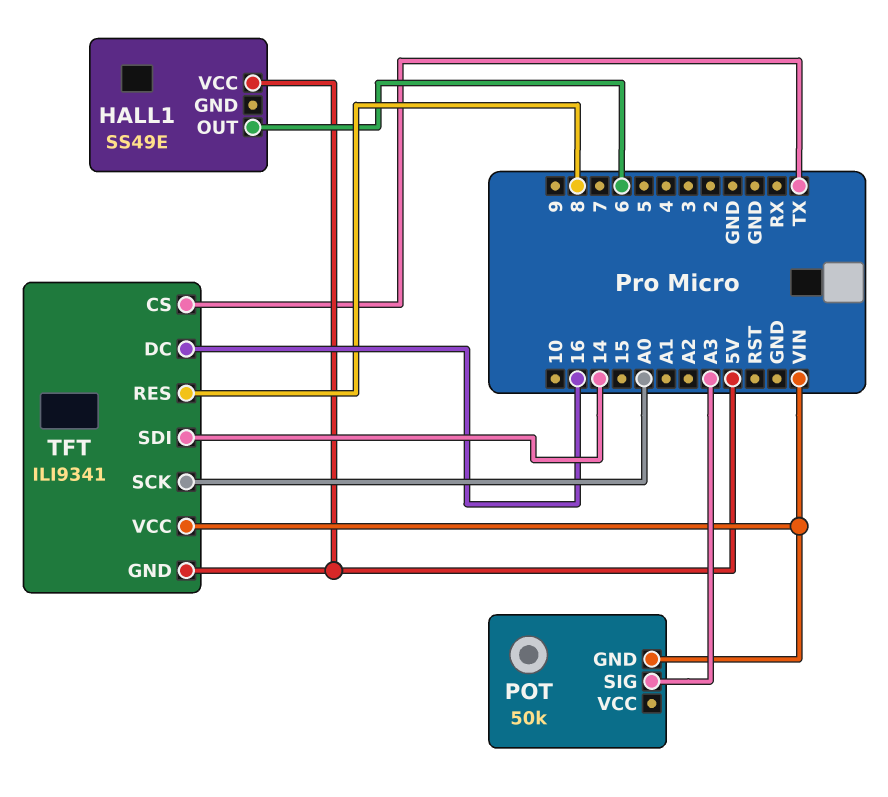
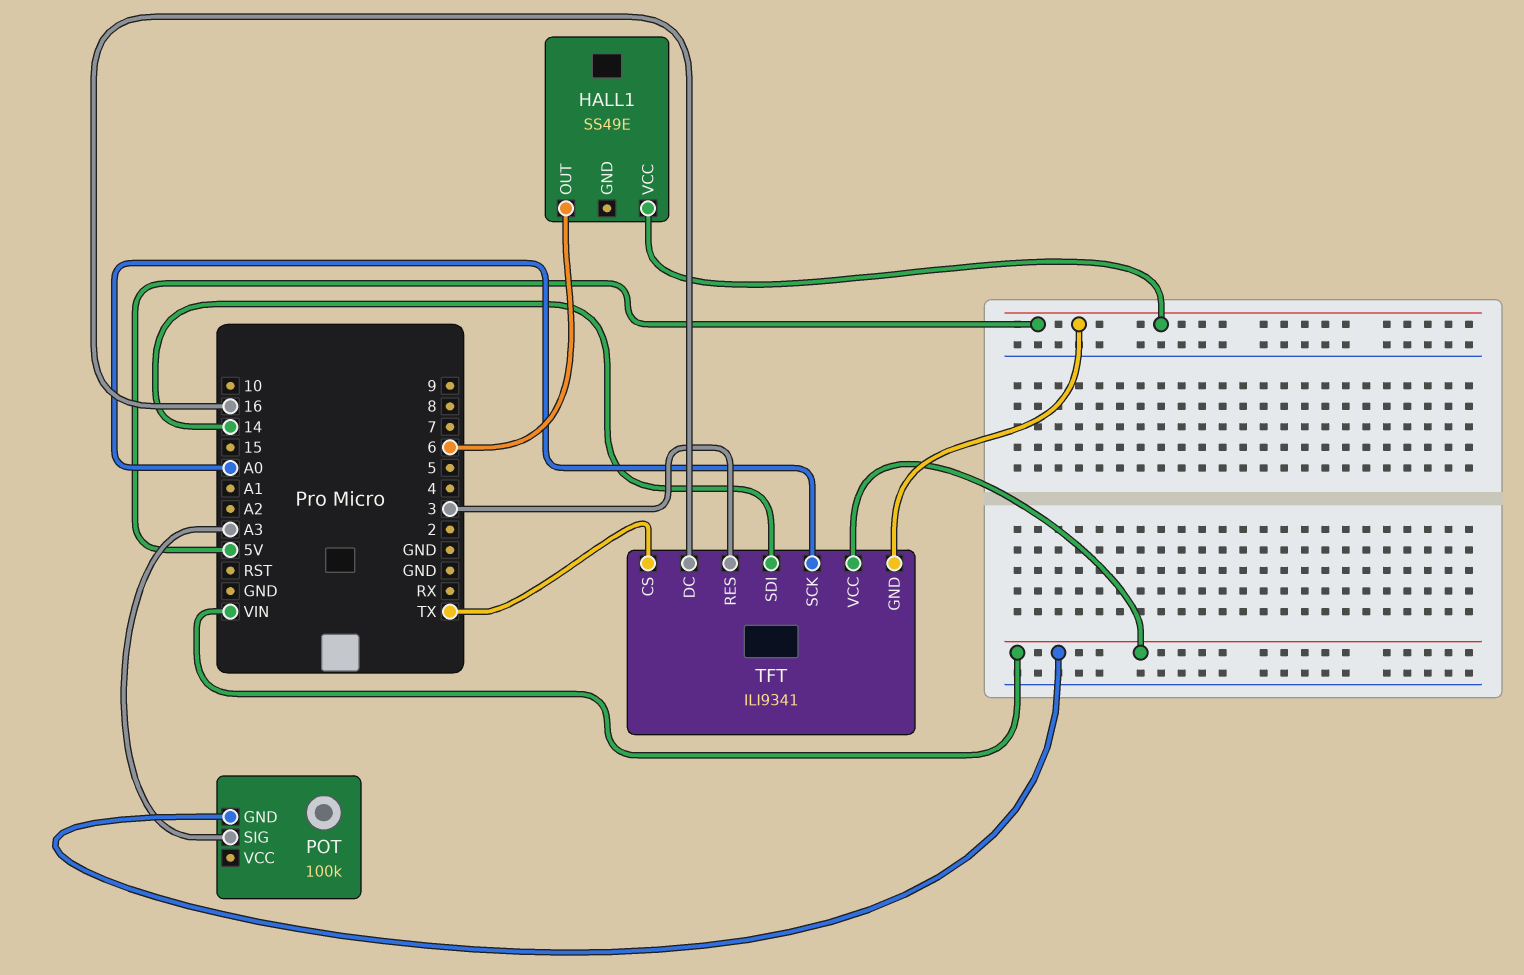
POT: 50k -> 100k
TFT pin RES: 8 -> 3

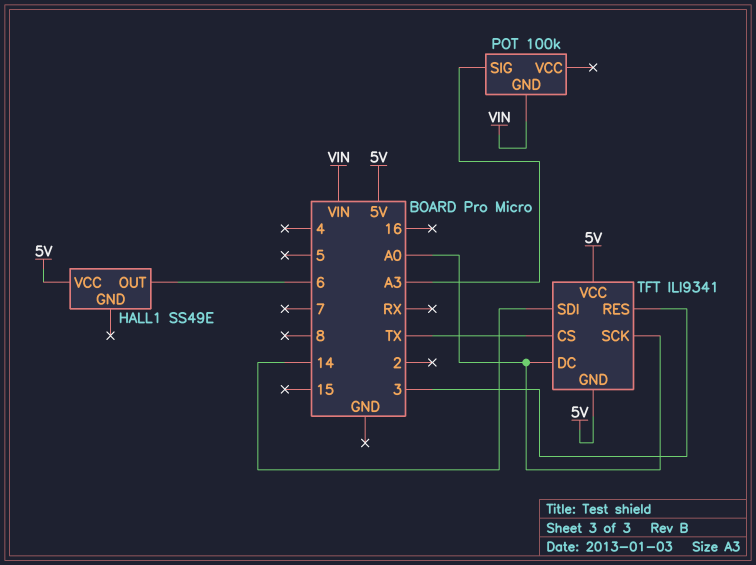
TFT pin DC: 16 -> A0
TFT pin VCC: VIN -> 5V

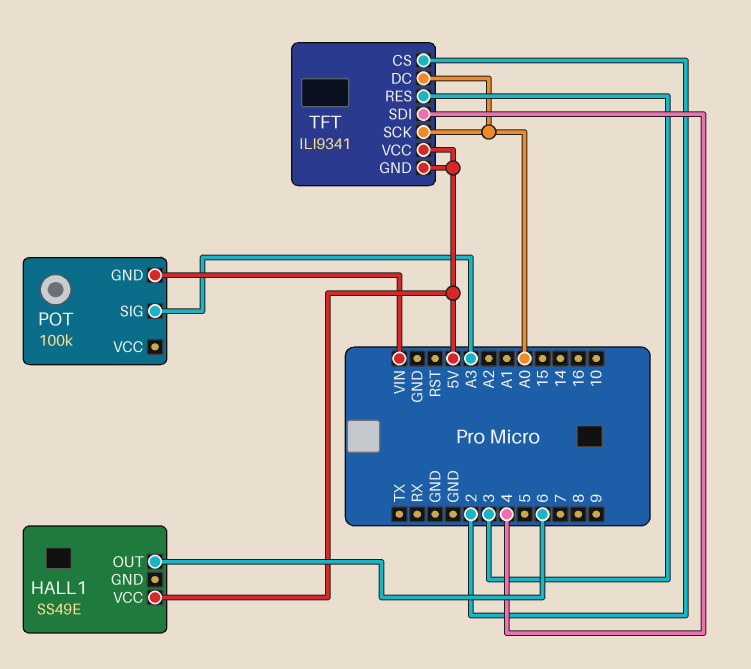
TFT pin CS: TX -> 2
TFT pin SDI: 14 -> 4

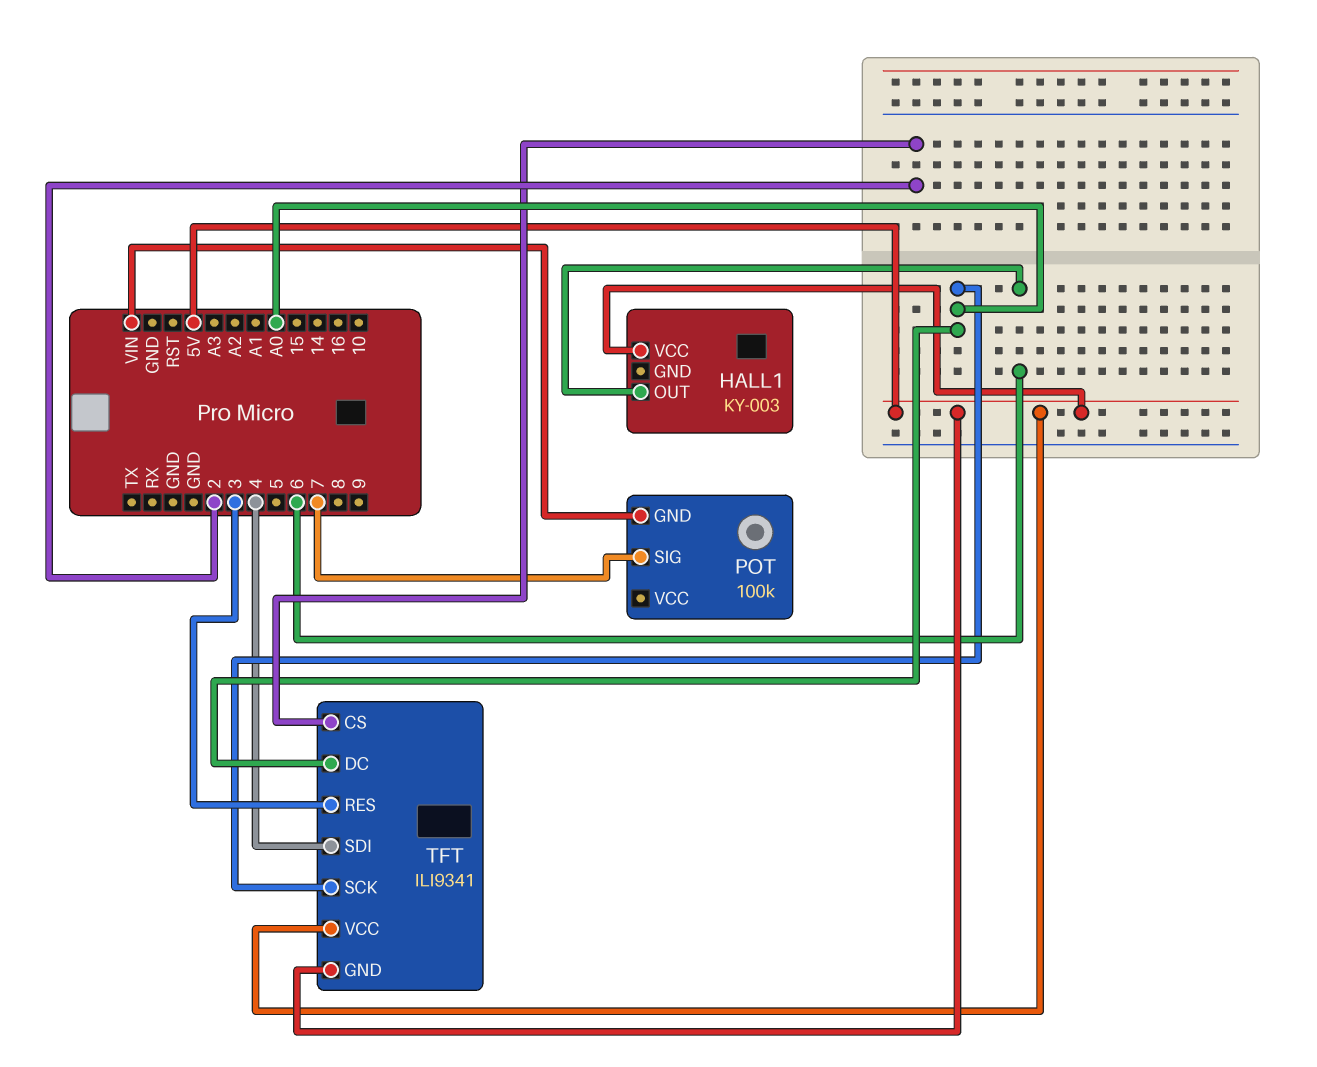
HALL1: SS49E -> KY-003
POT pin SIG: A3 -> 7

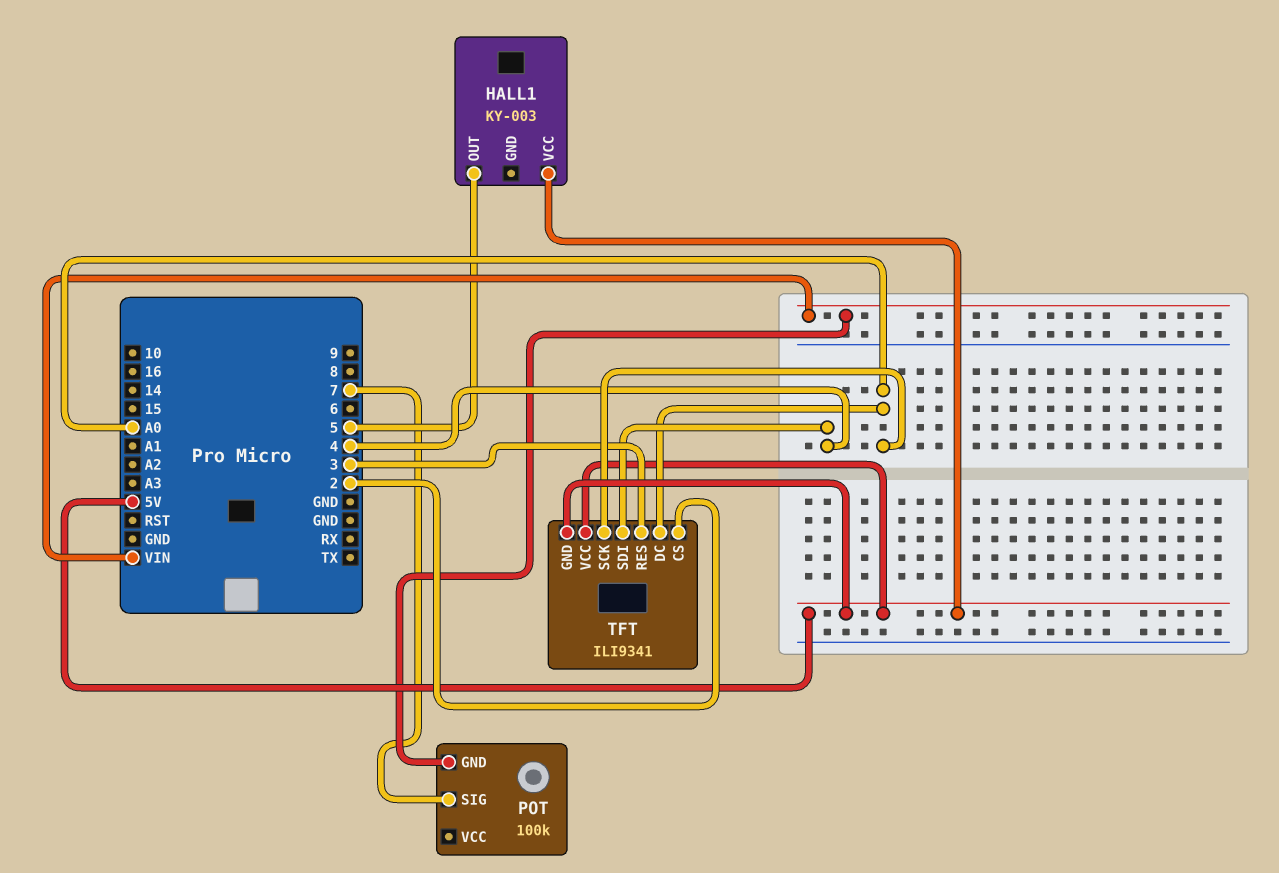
HALL1 pin OUT: 6 -> 5

